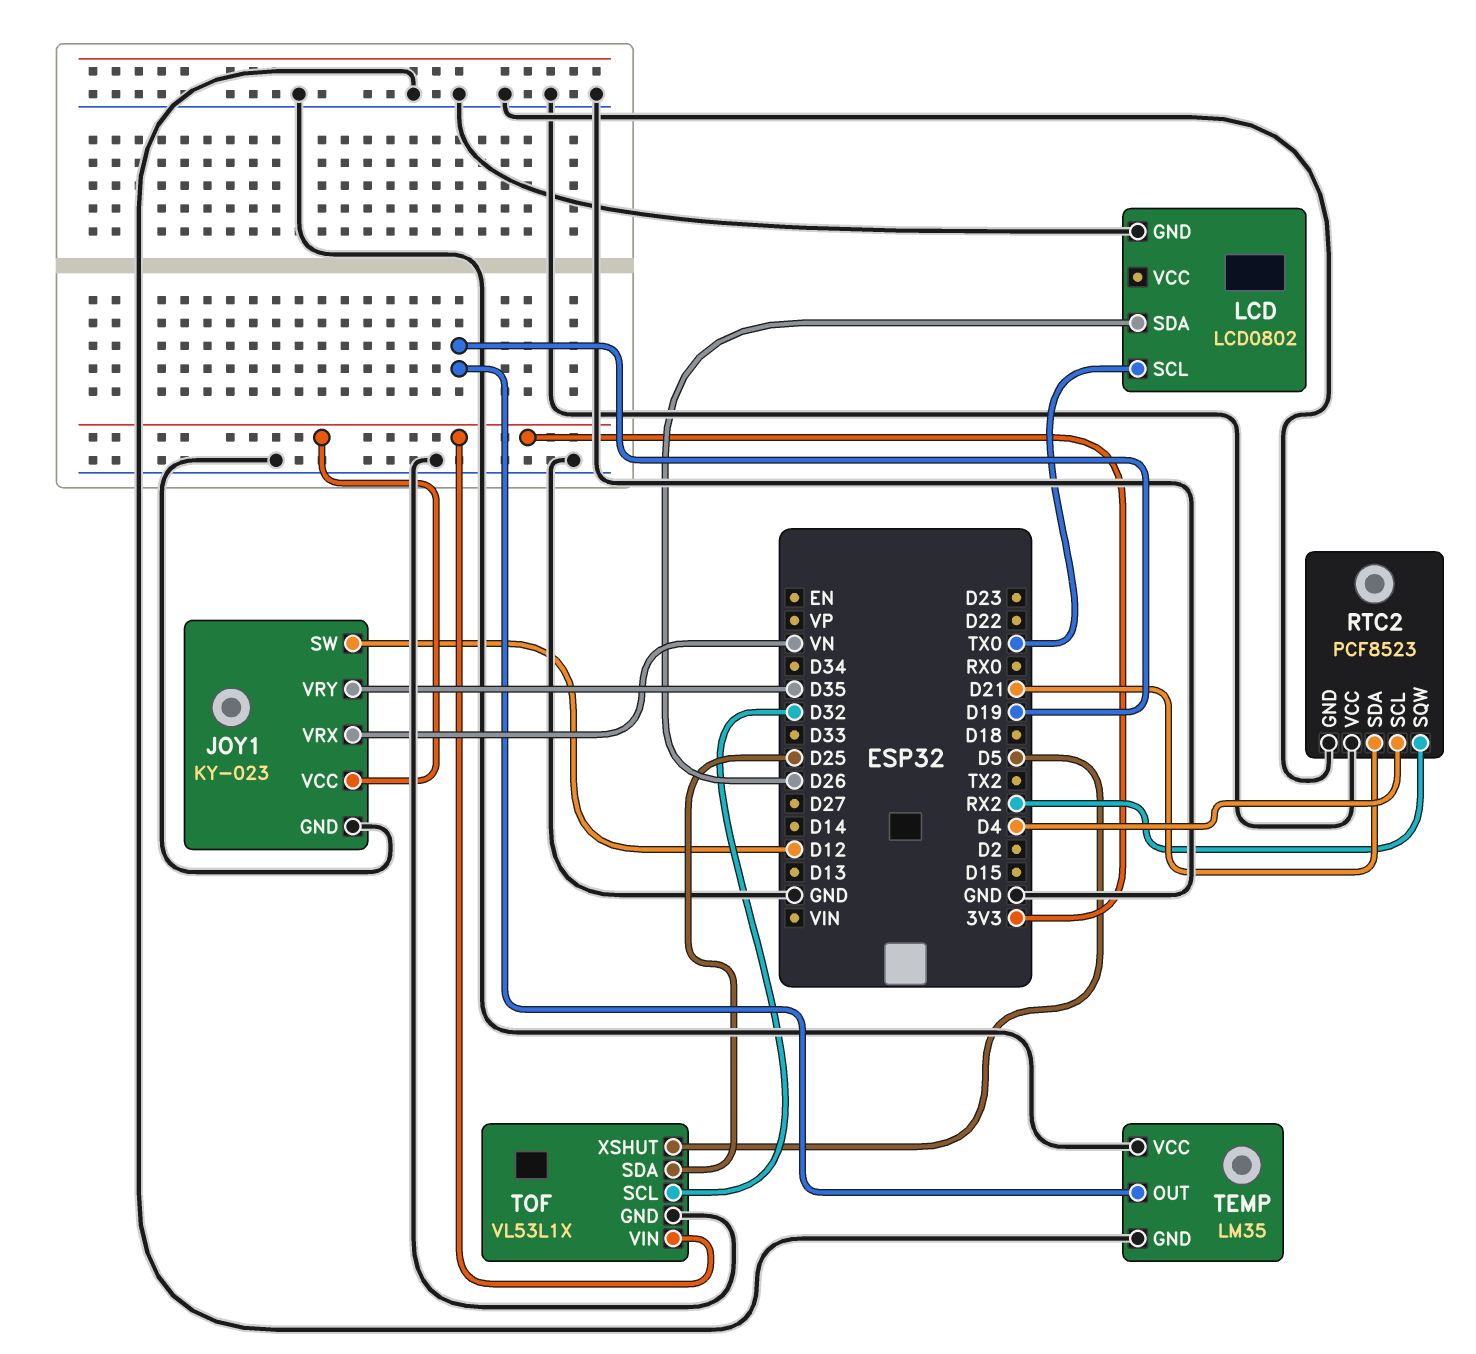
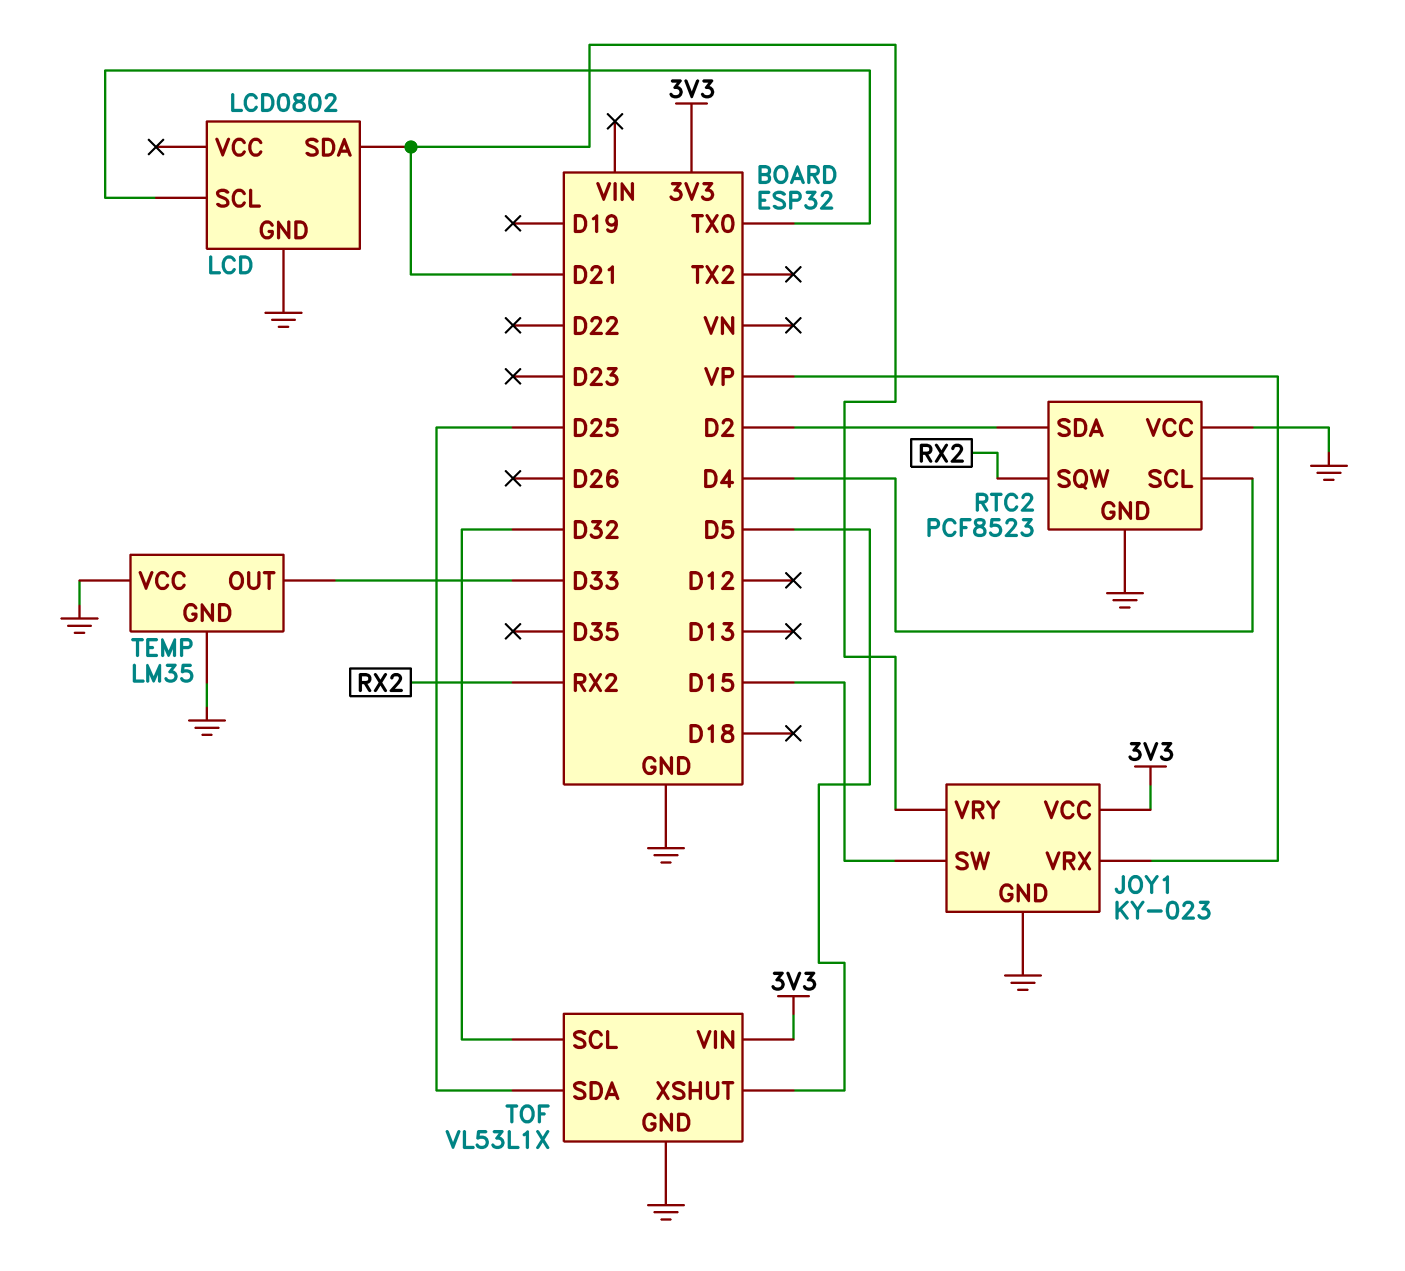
JOY1 pin SW: D12 -> D15
JOY1 pin VRX: VN -> VP
JOY1 pin VRY: D35 -> D21
LCD pin SDA: D26 -> D21
RTC2 pin SDA: D21 -> D2
TEMP pin OUT: D19 -> D33

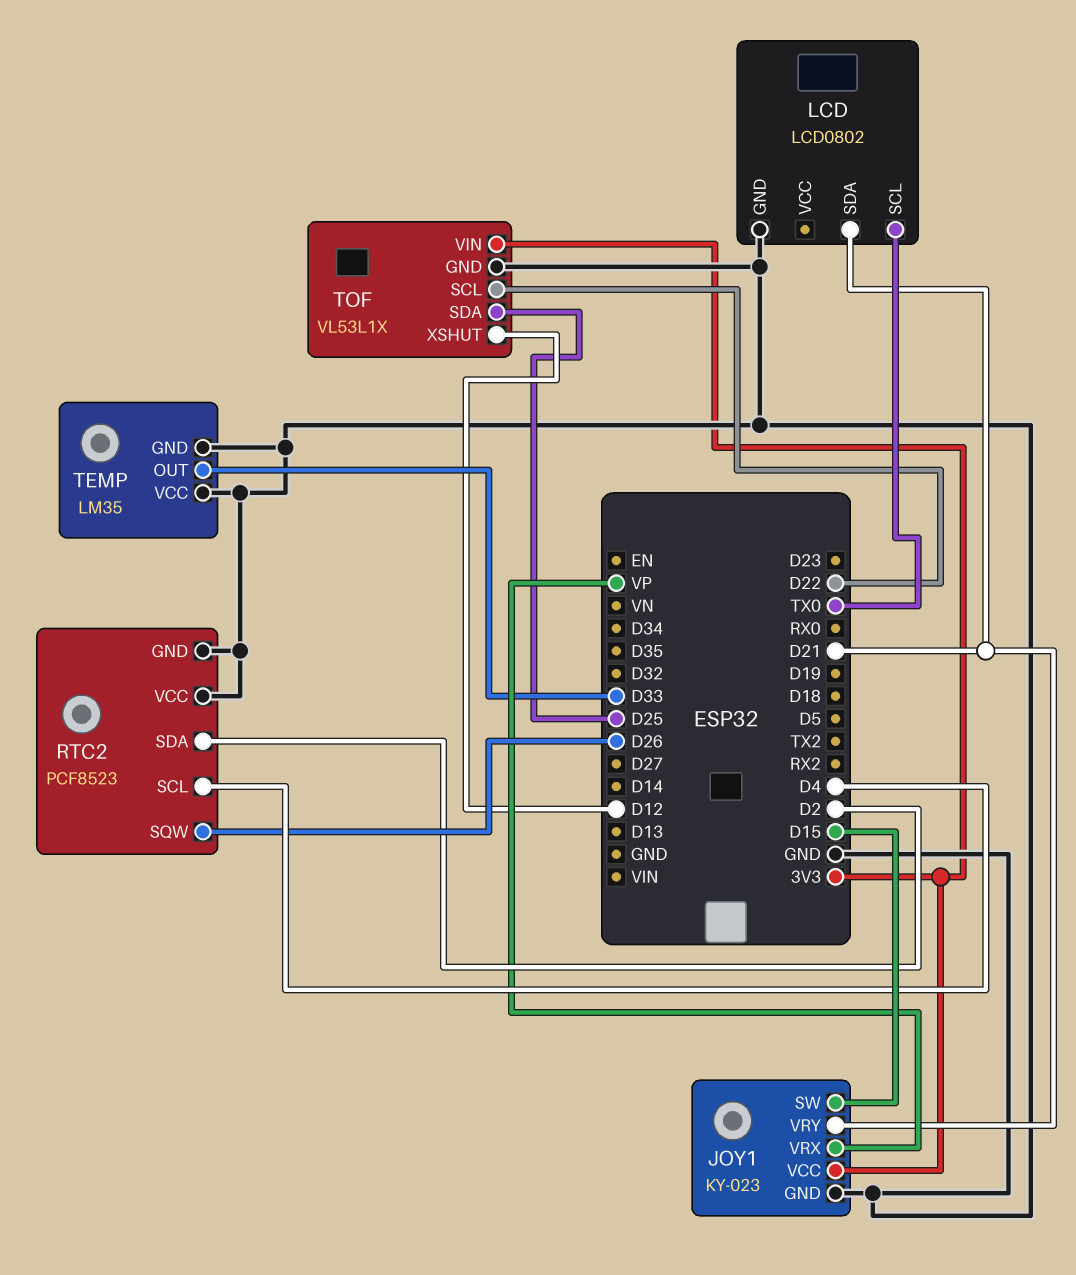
RTC2 pin SQW: RX2 -> D26
TOF pin SCL: D32 -> D22
TOF pin XSHUT: D5 -> D12

